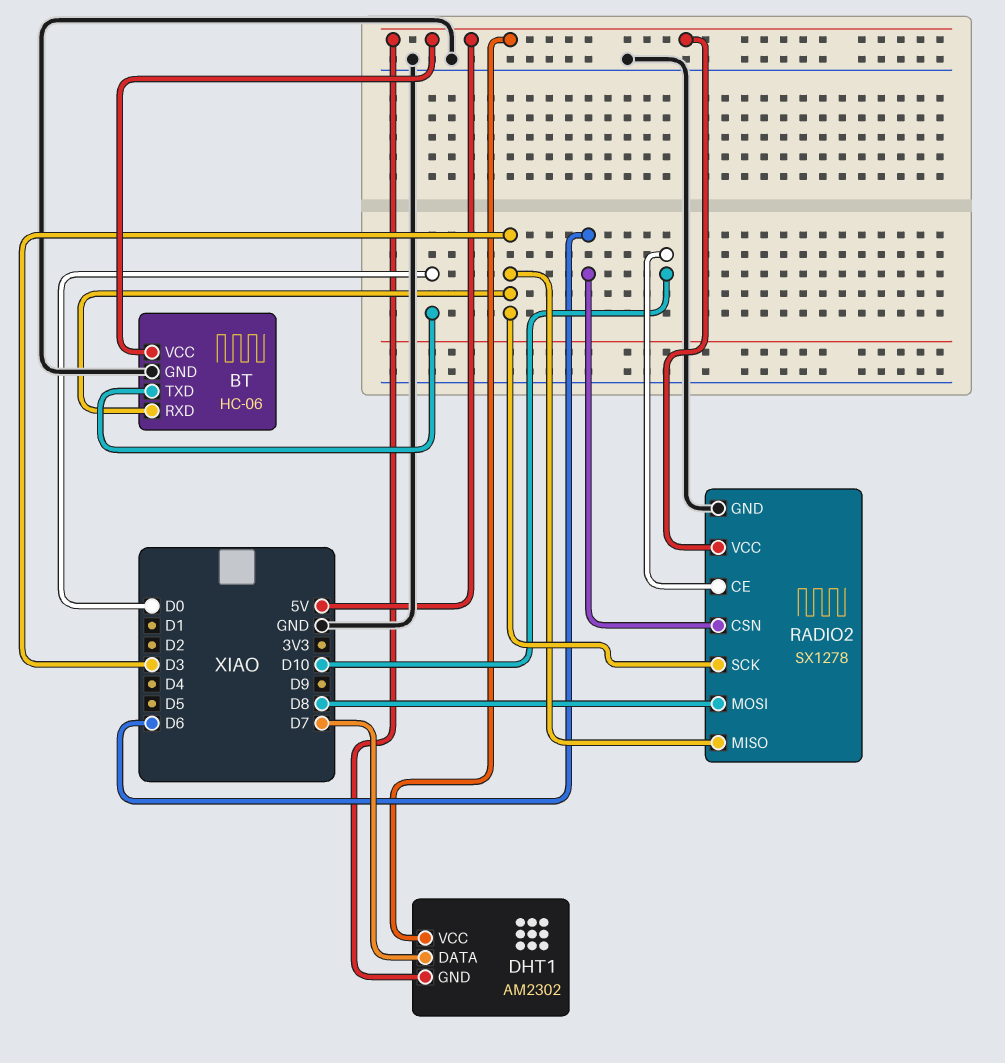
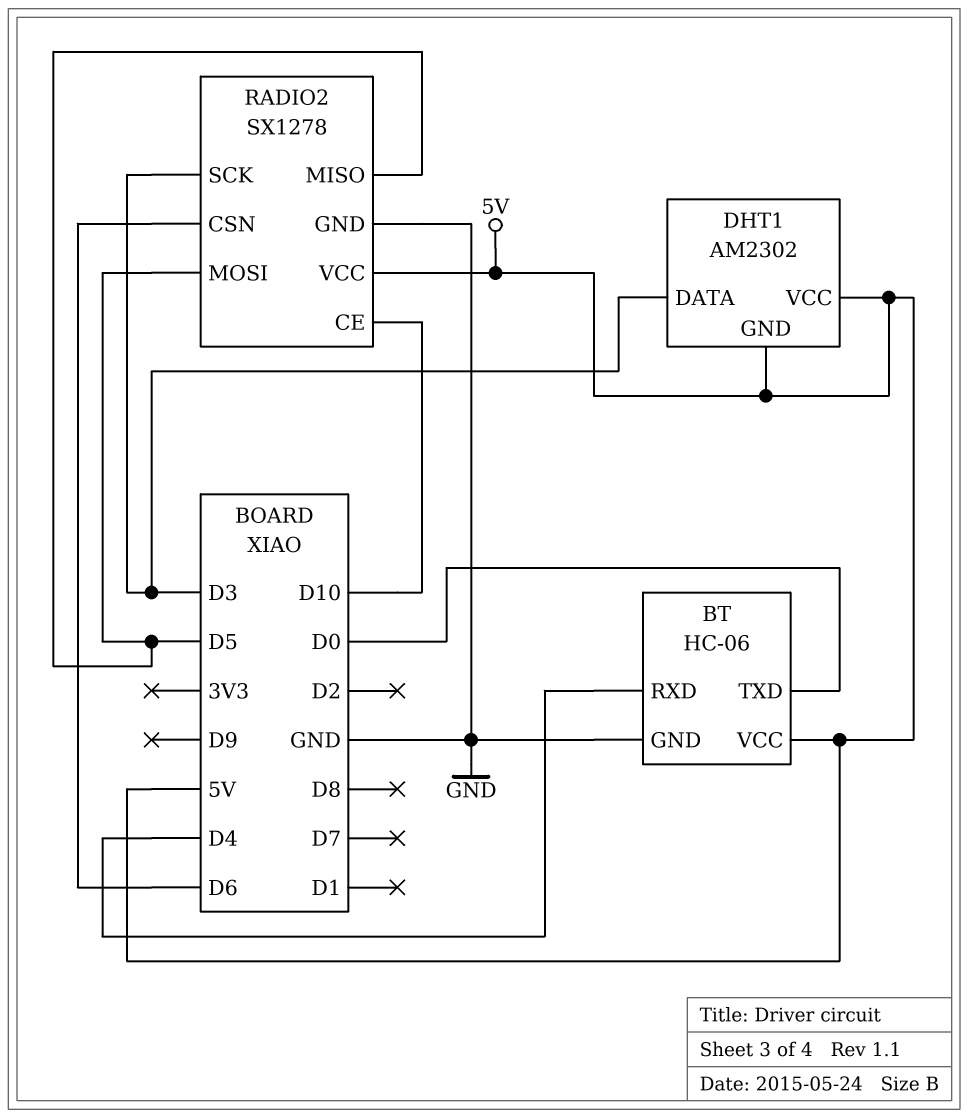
BT pin RXD: D3 -> D4
DHT1 pin DATA: D7 -> D3
RADIO2 pin MISO: D3 -> D5
RADIO2 pin MOSI: D8 -> D5

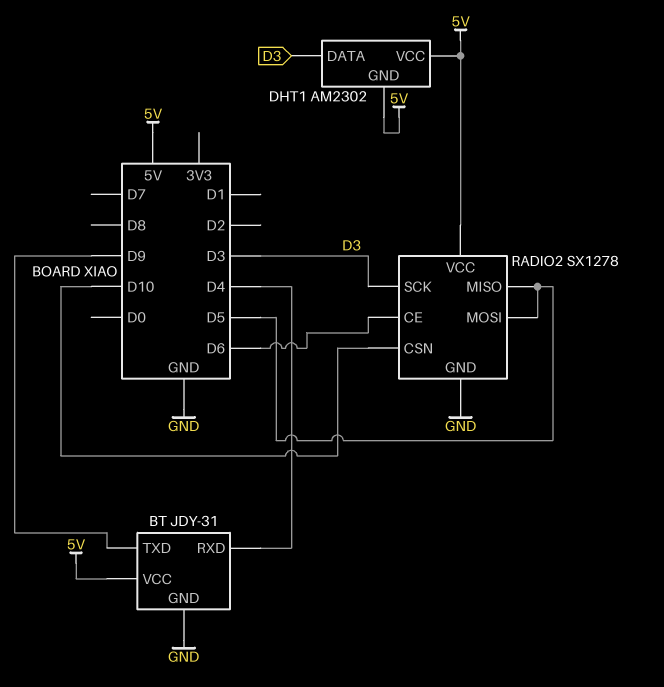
BT: HC-06 -> JDY-31
BT pin TXD: D0 -> D9
RADIO2 pin CE: D10 -> D6
RADIO2 pin CSN: D6 -> D10

